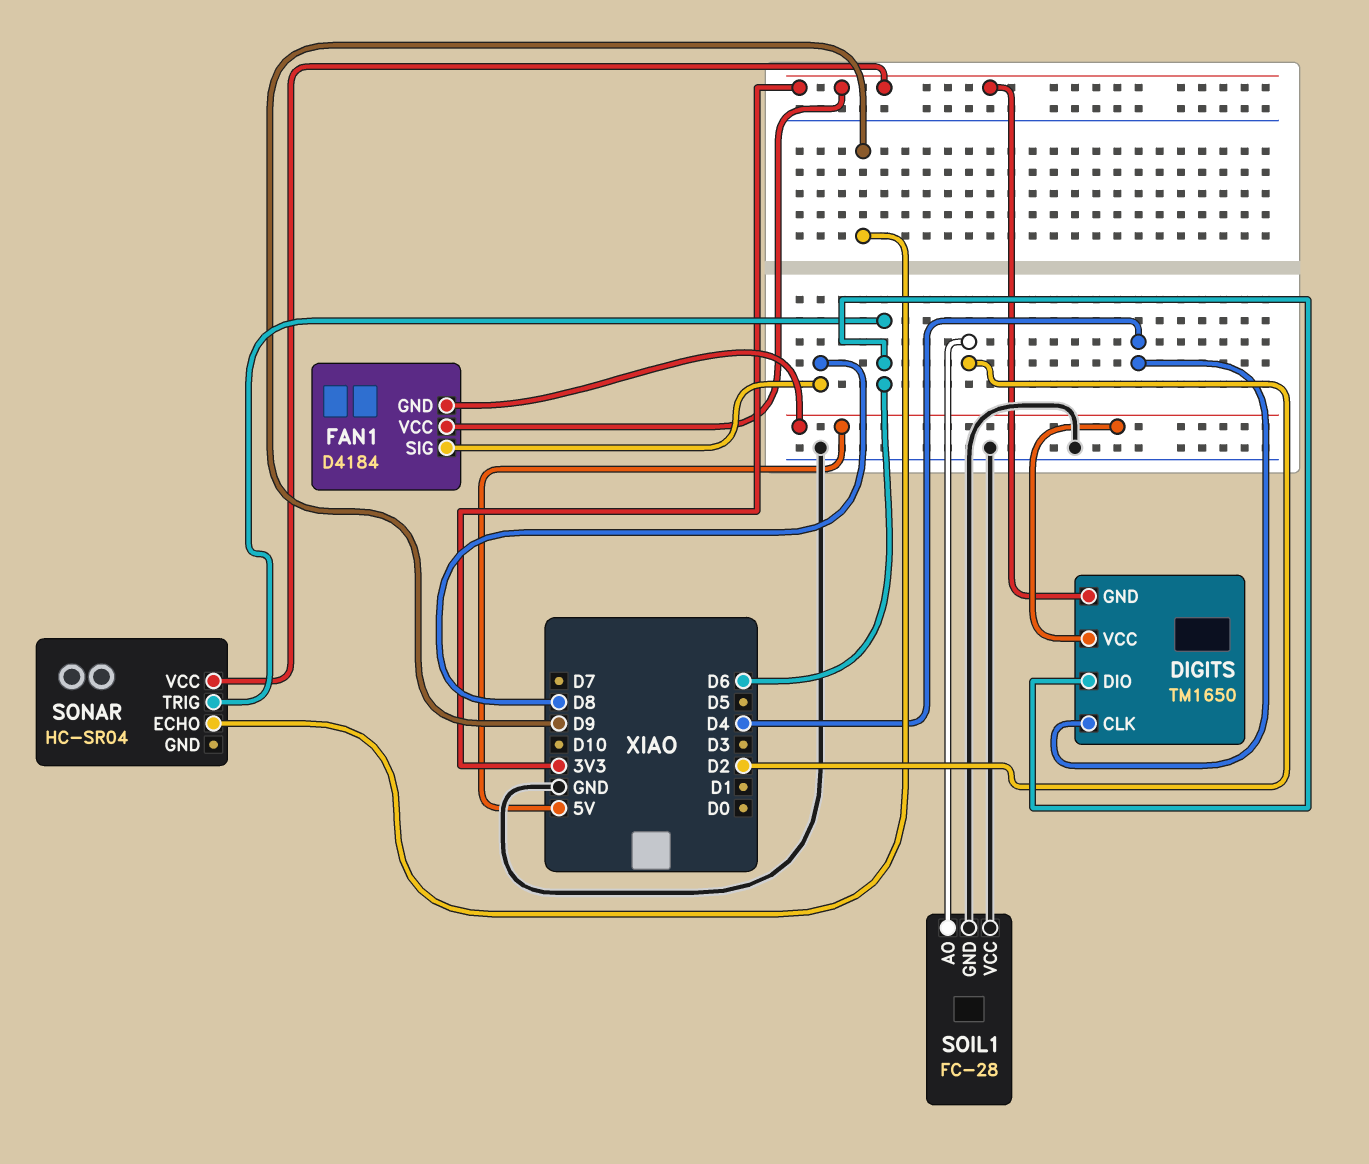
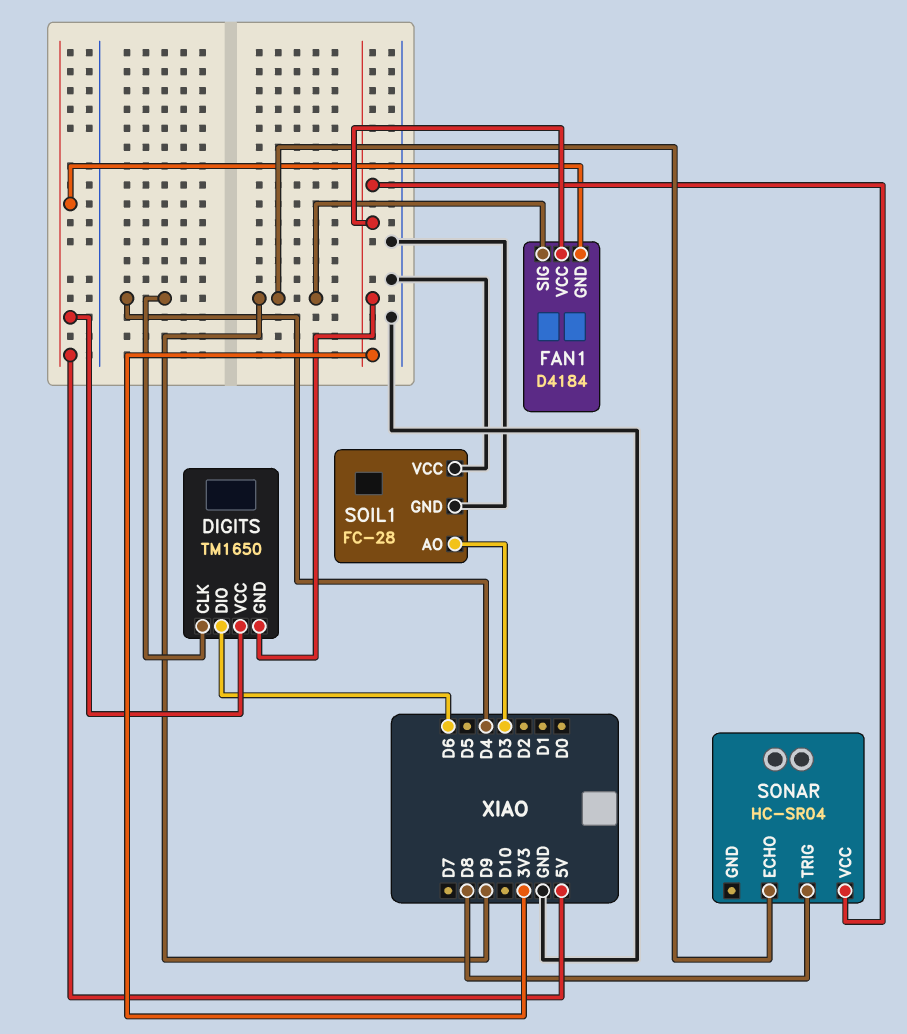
FAN1 pin SIG: D8 -> D9
SOIL1 pin AO: D2 -> D3
SONAR pin TRIG: D6 -> D8

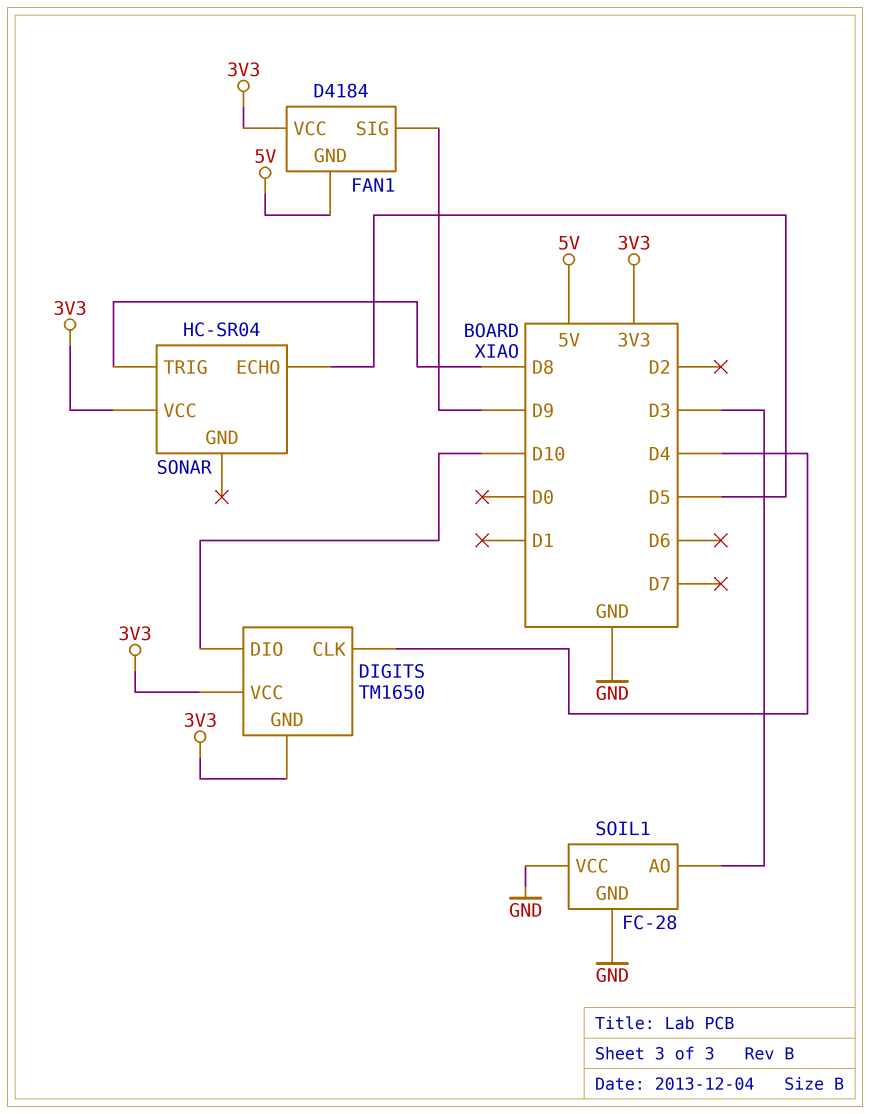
DIGITS pin DIO: D6 -> D10
DIGITS pin VCC: 5V -> 3V3
SONAR pin ECHO: D9 -> D5

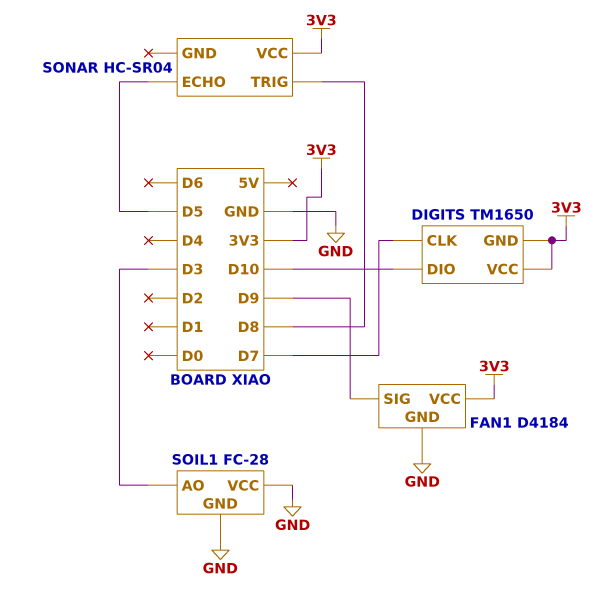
DIGITS pin CLK: D4 -> D7
FAN1 pin GND: 5V -> GND

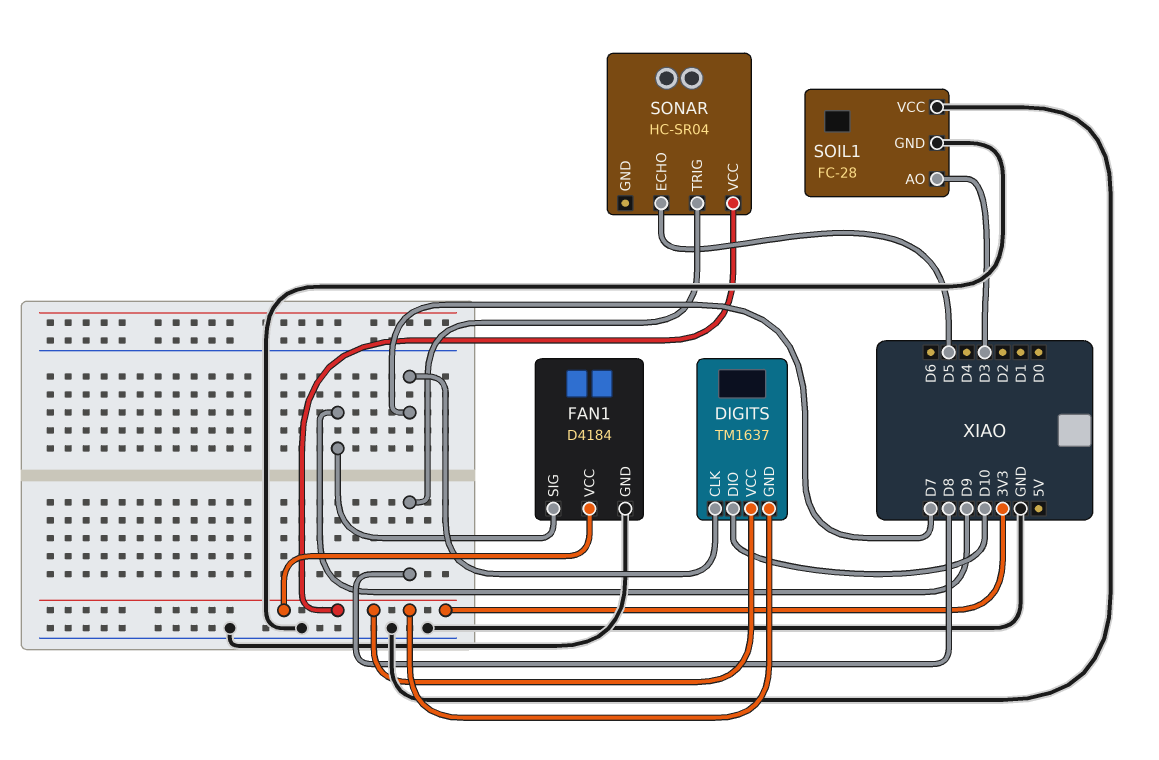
DIGITS: TM1650 -> TM1637

